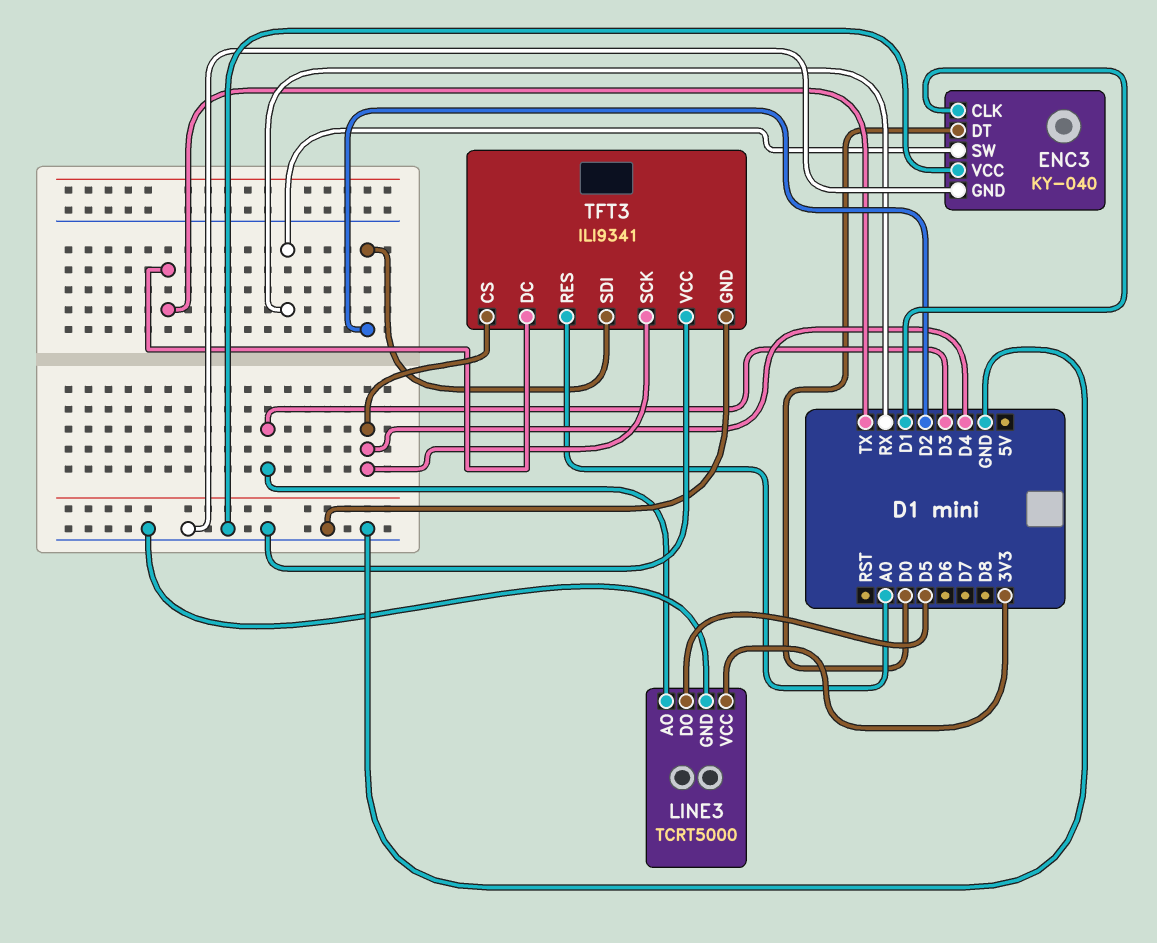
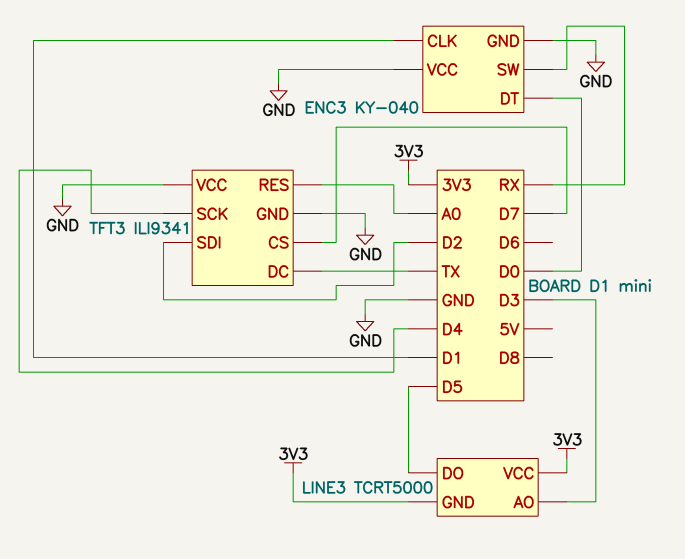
LINE3 pin GND: GND -> 3V3
TFT3 pin CS: D4 -> D7

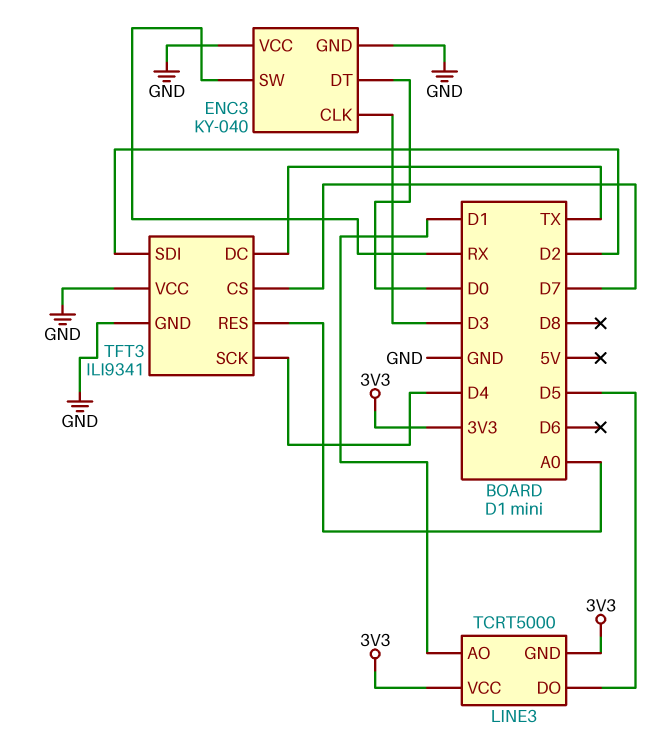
ENC3 pin CLK: D1 -> D3
LINE3 pin AO: D3 -> D1

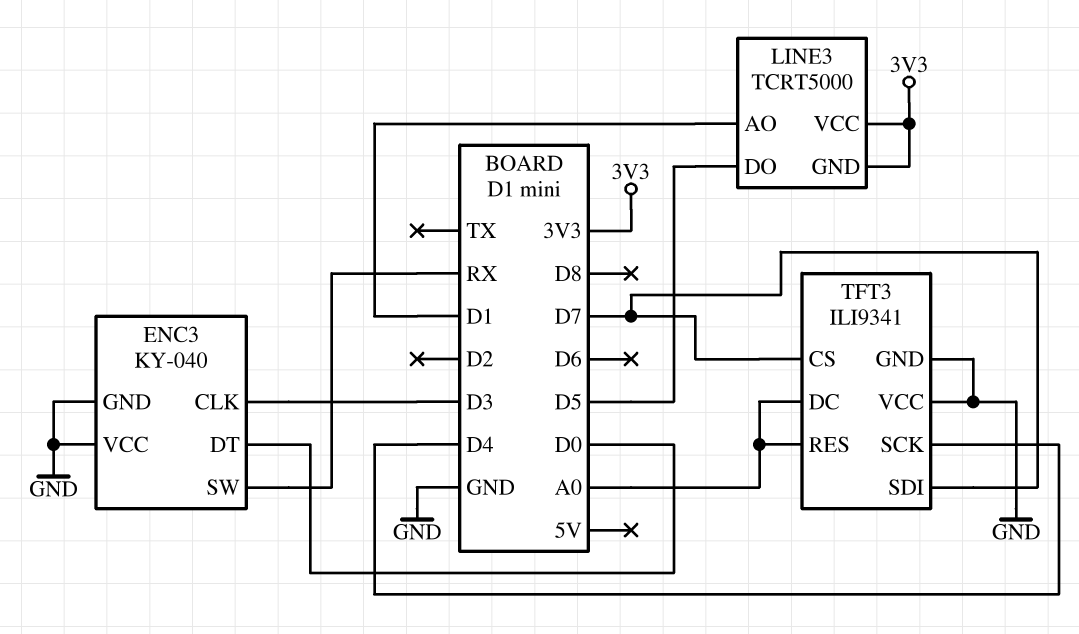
TFT3 pin DC: TX -> A0
TFT3 pin SDI: D2 -> D7

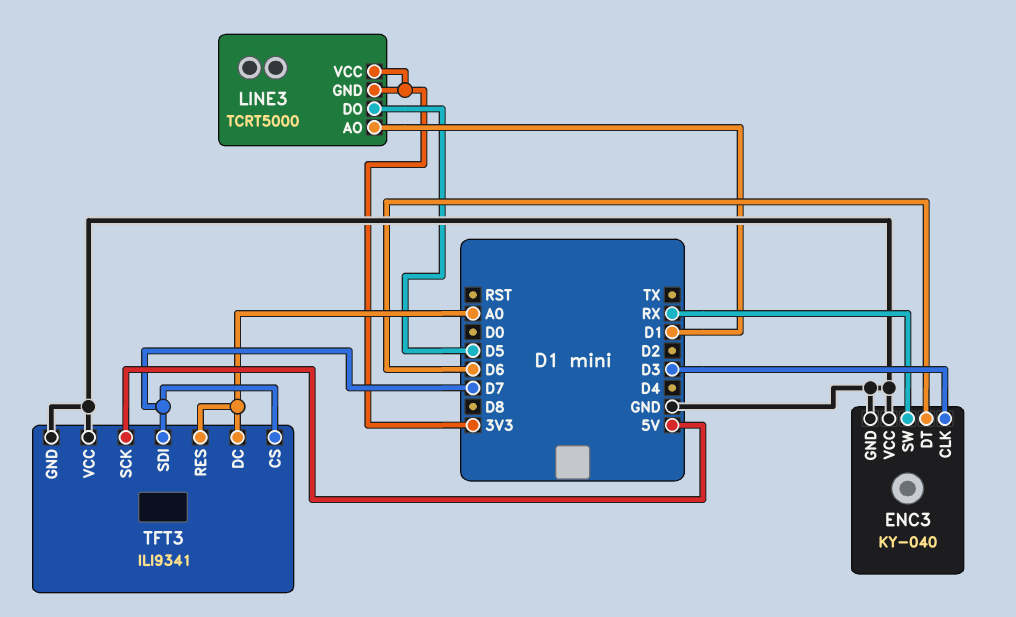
ENC3 pin DT: D0 -> D6
TFT3 pin SCK: D4 -> 5V

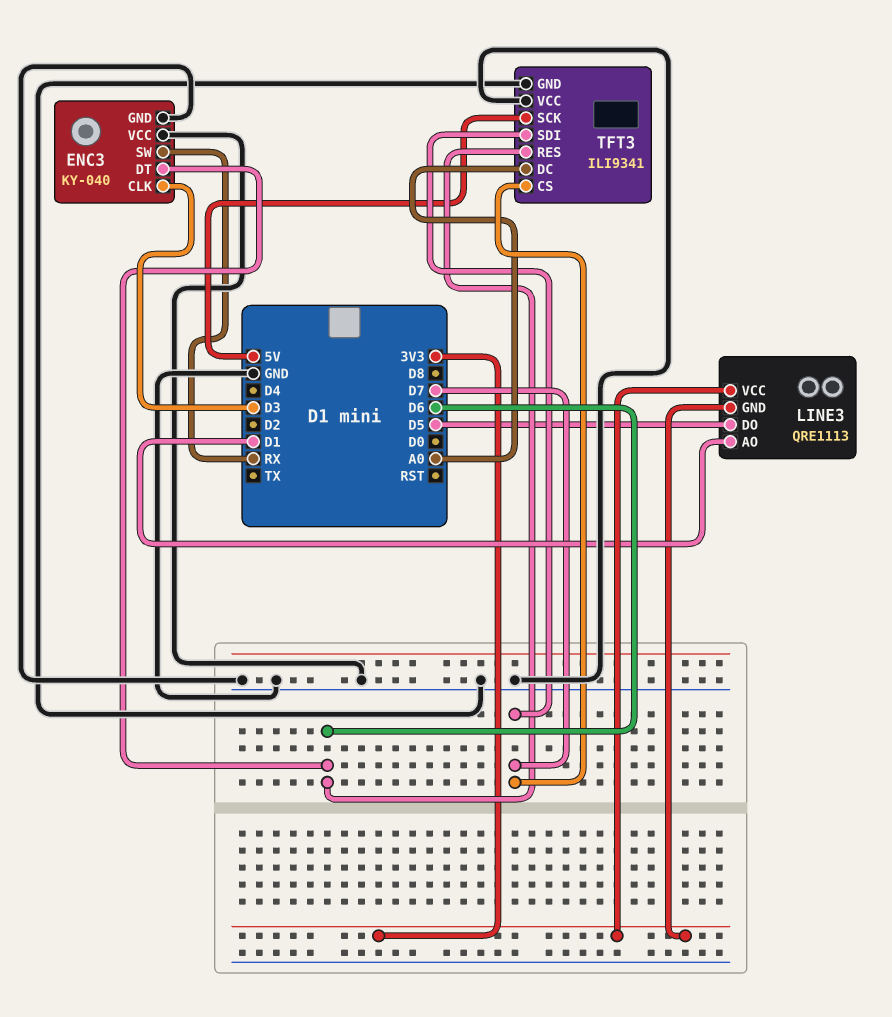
LINE3: TCRT5000 -> QRE1113
TFT3 pin RES: A0 -> D6

